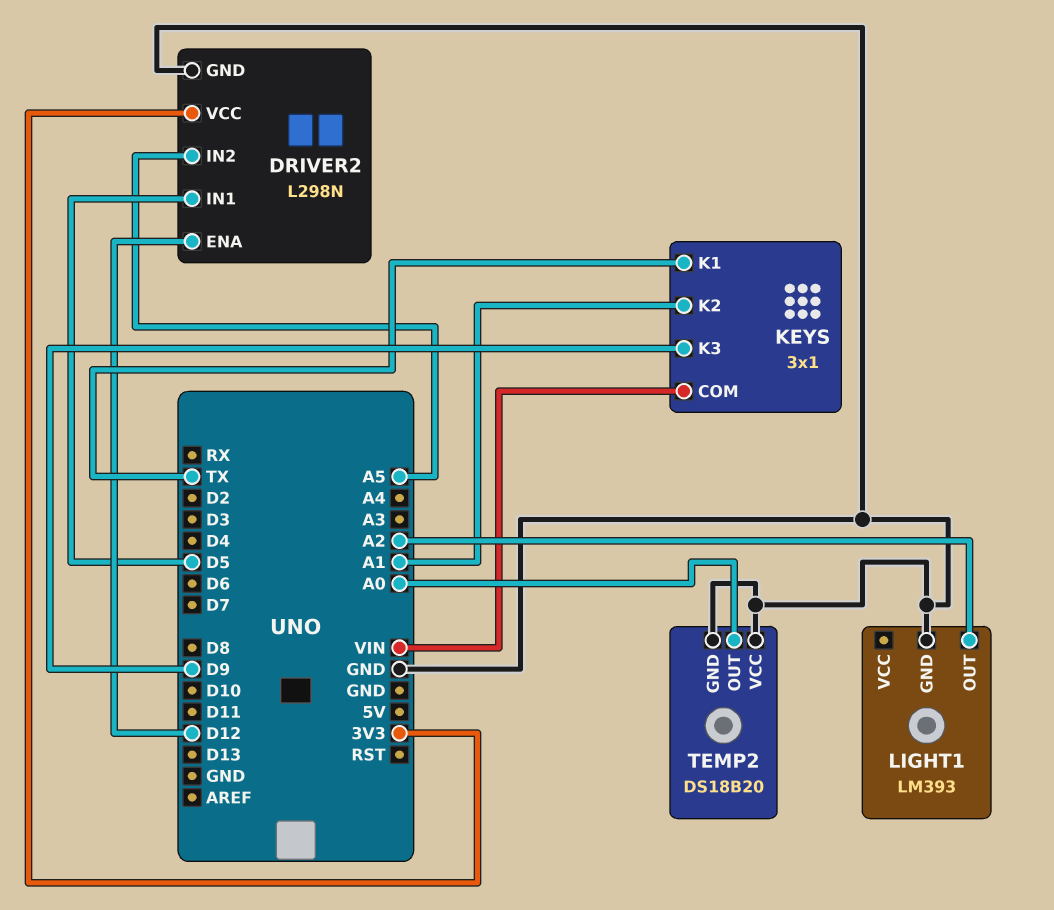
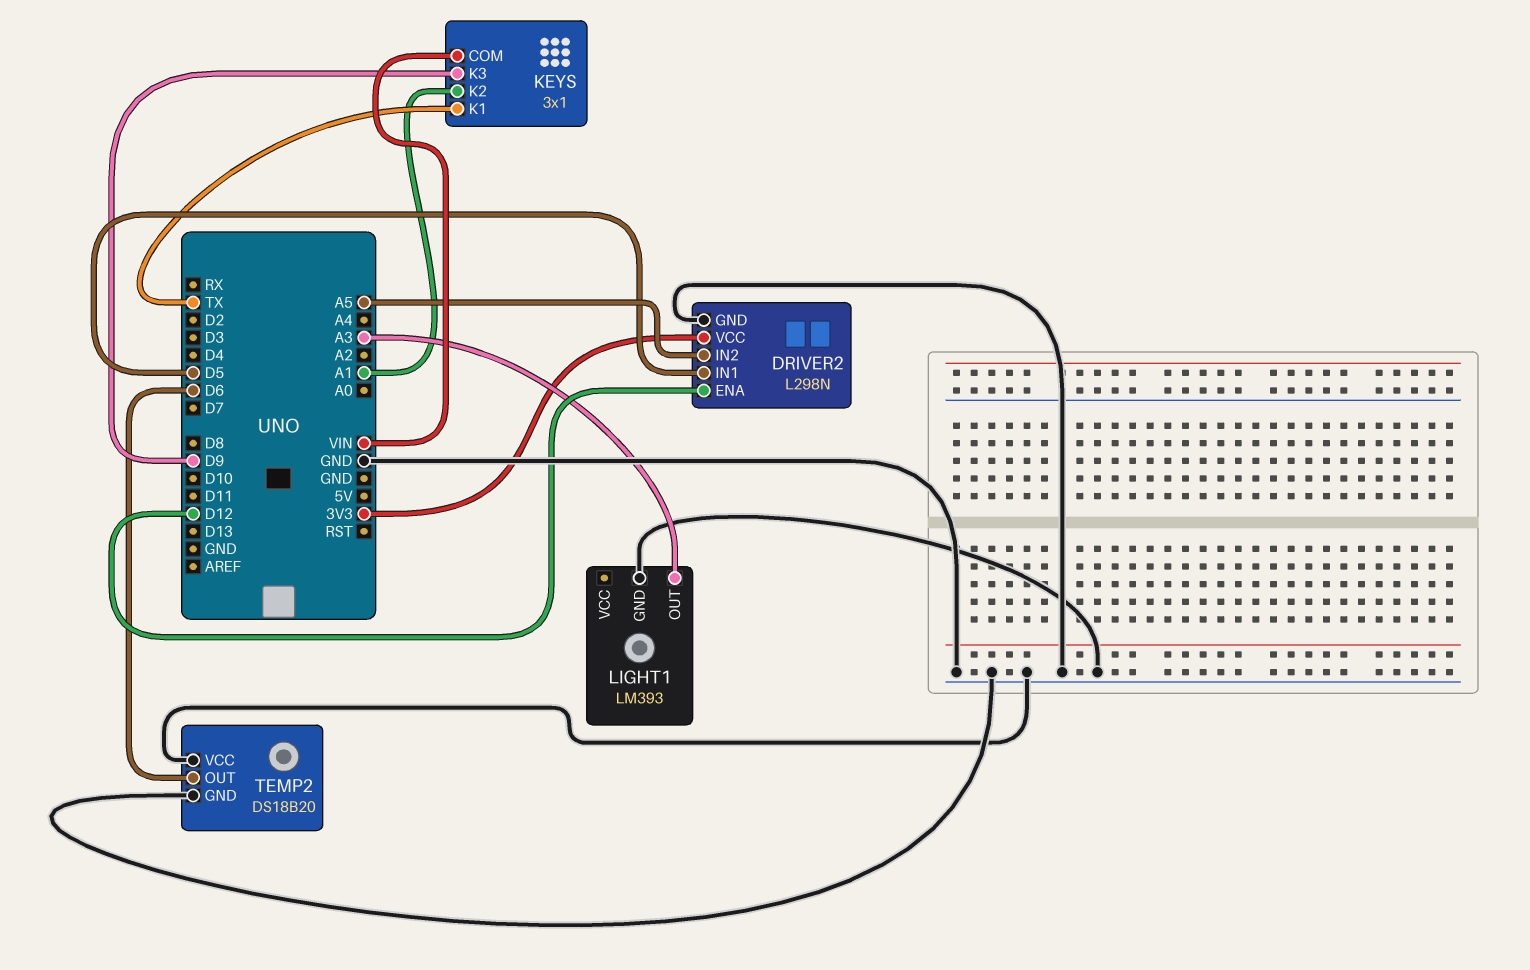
LIGHT1 pin OUT: A2 -> A3
TEMP2 pin OUT: A0 -> D6

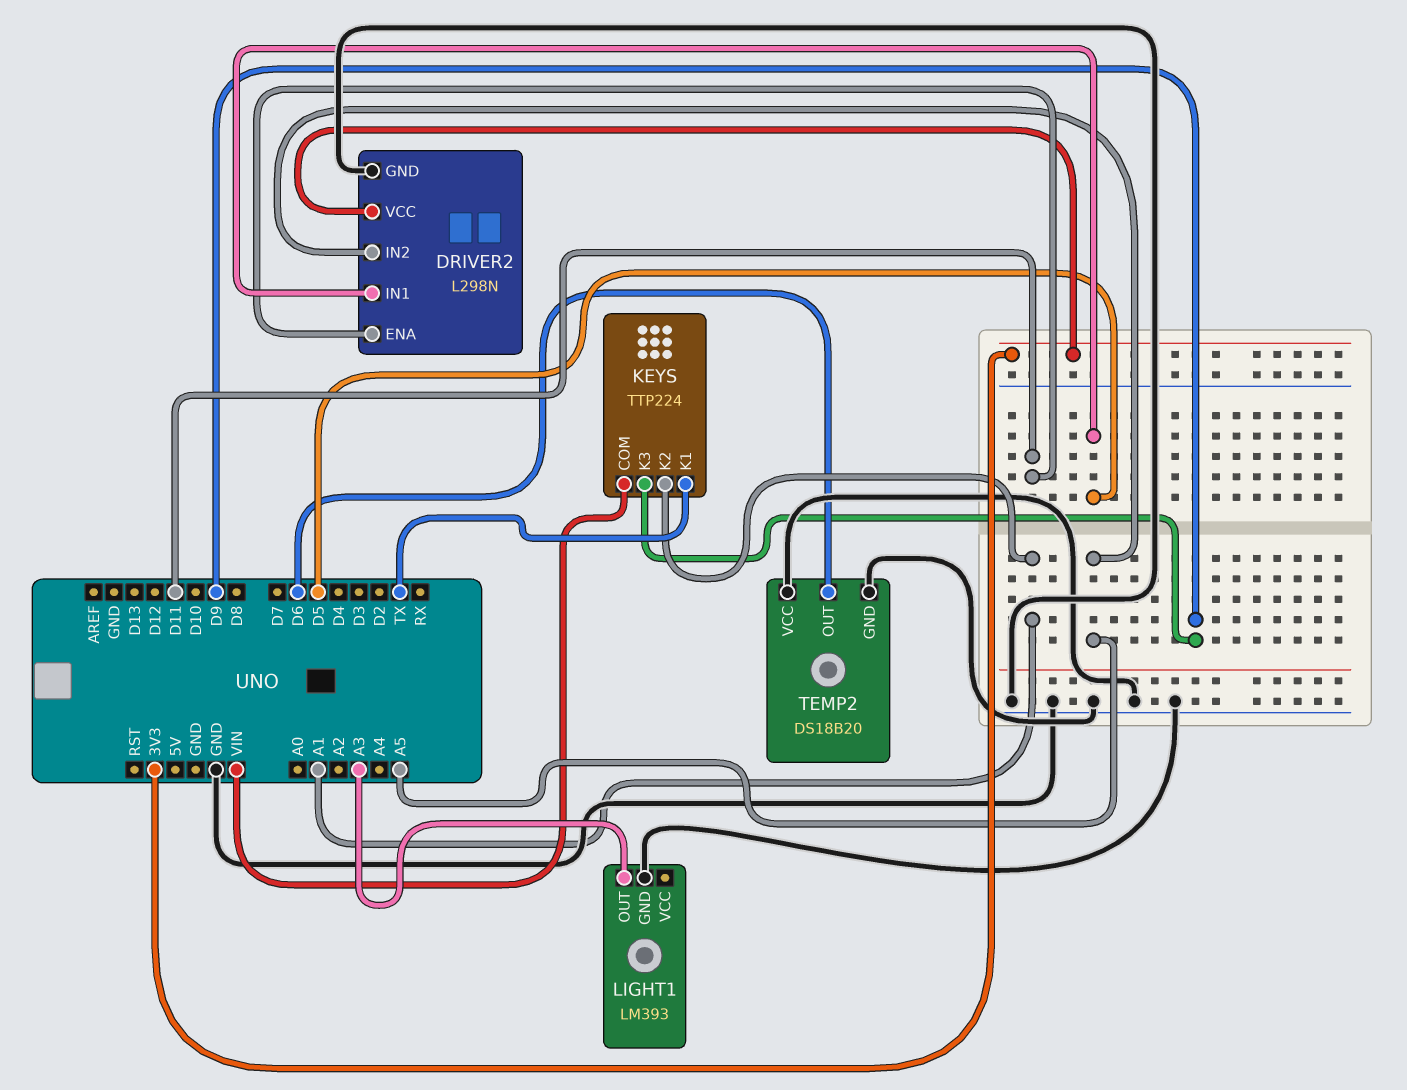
DRIVER2 pin ENA: D12 -> D11
KEYS: 3x1 -> TTP224

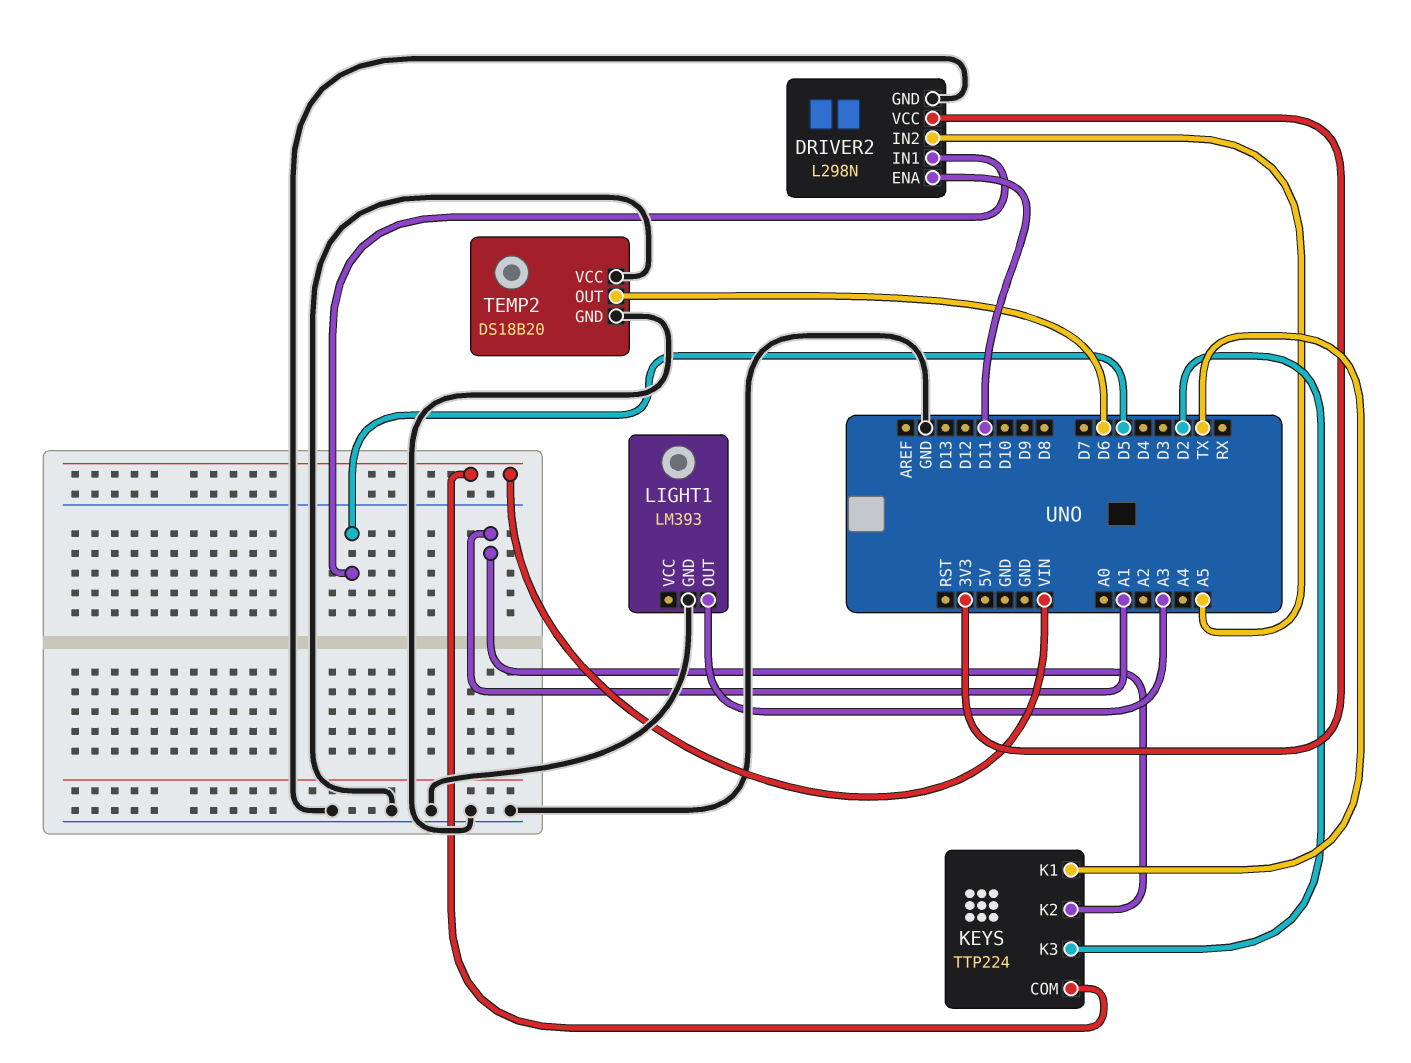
KEYS pin K3: D9 -> D2

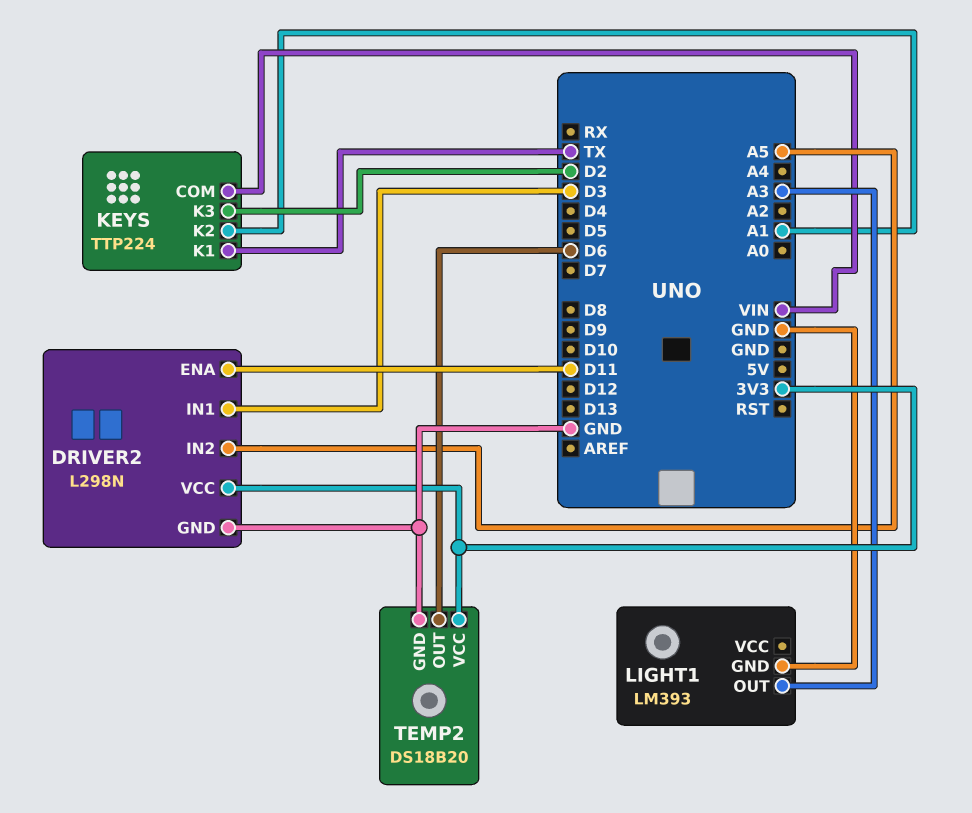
DRIVER2 pin IN1: D5 -> D3
TEMP2 pin VCC: GND -> 3V3

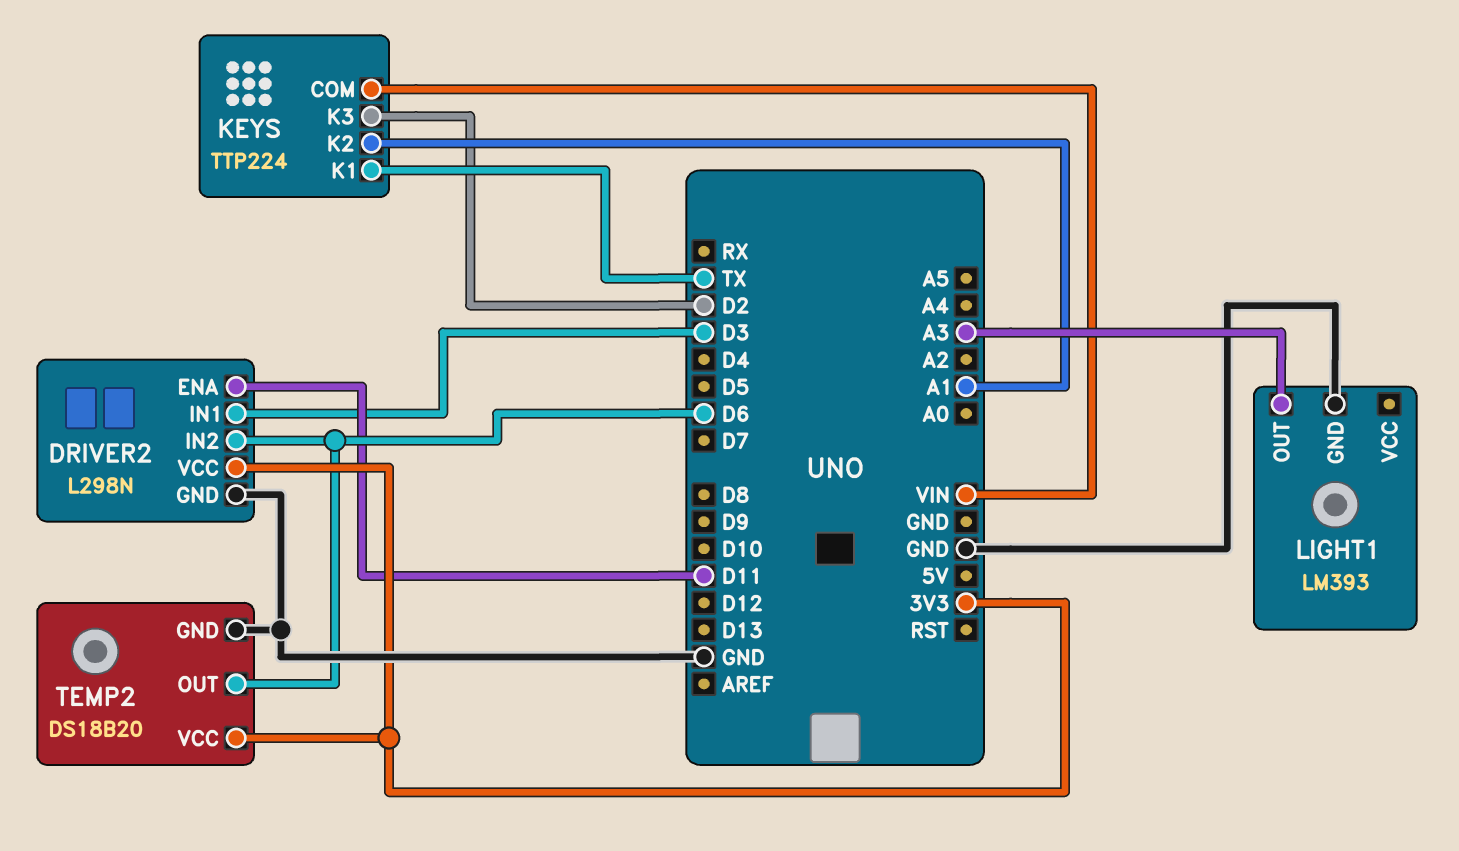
DRIVER2 pin IN2: A5 -> D6

